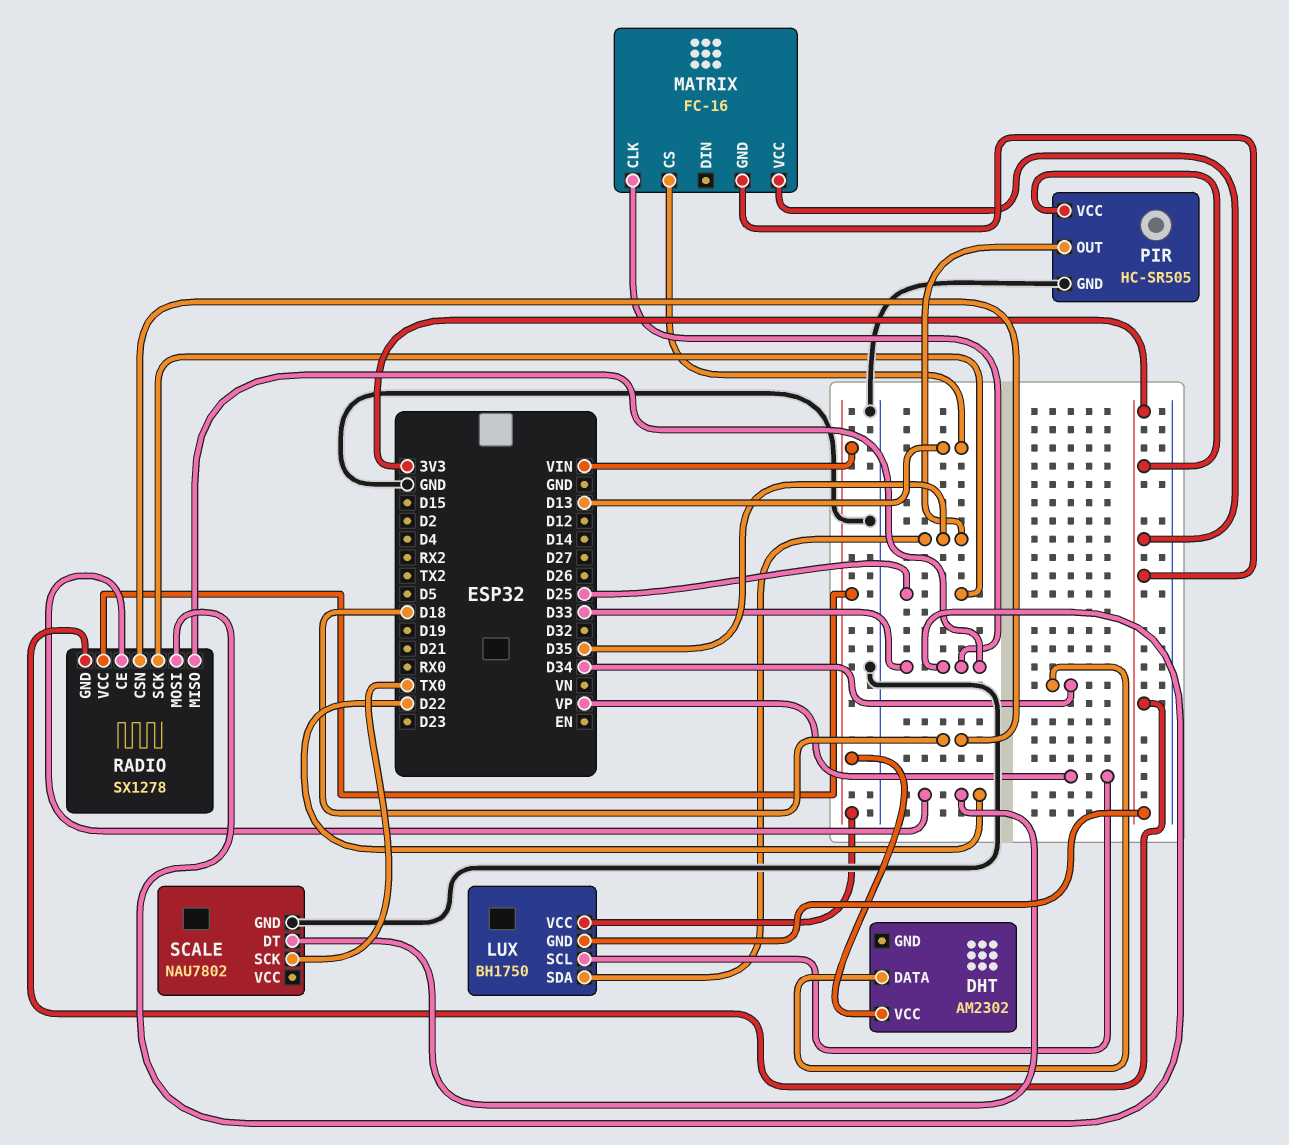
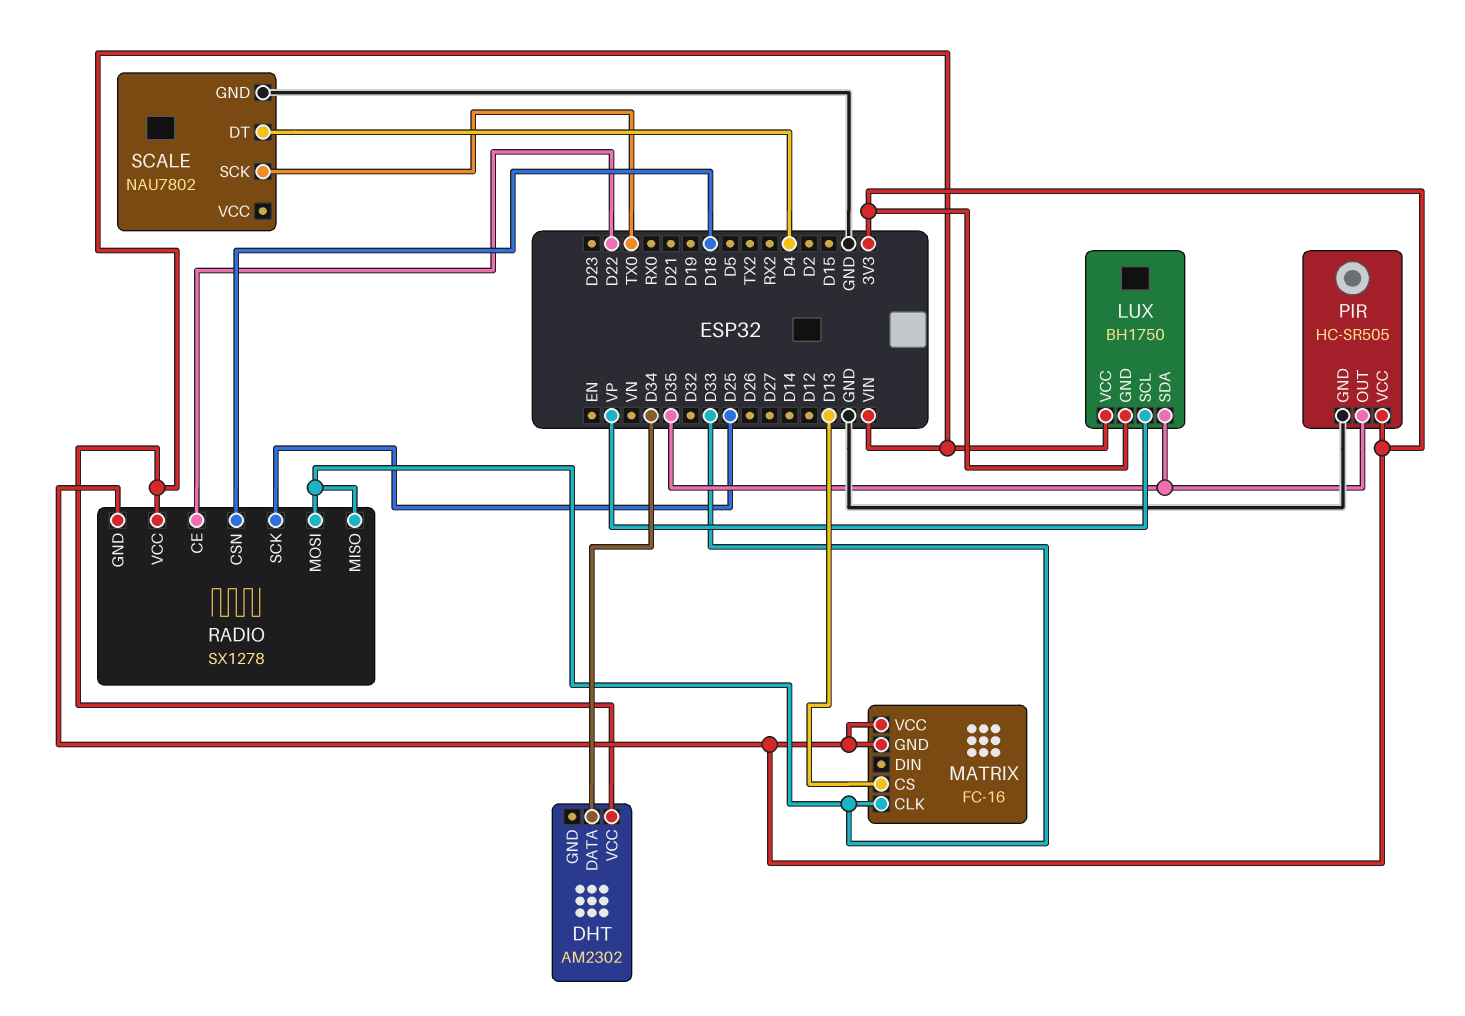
SCALE pin DT: D22 -> D4

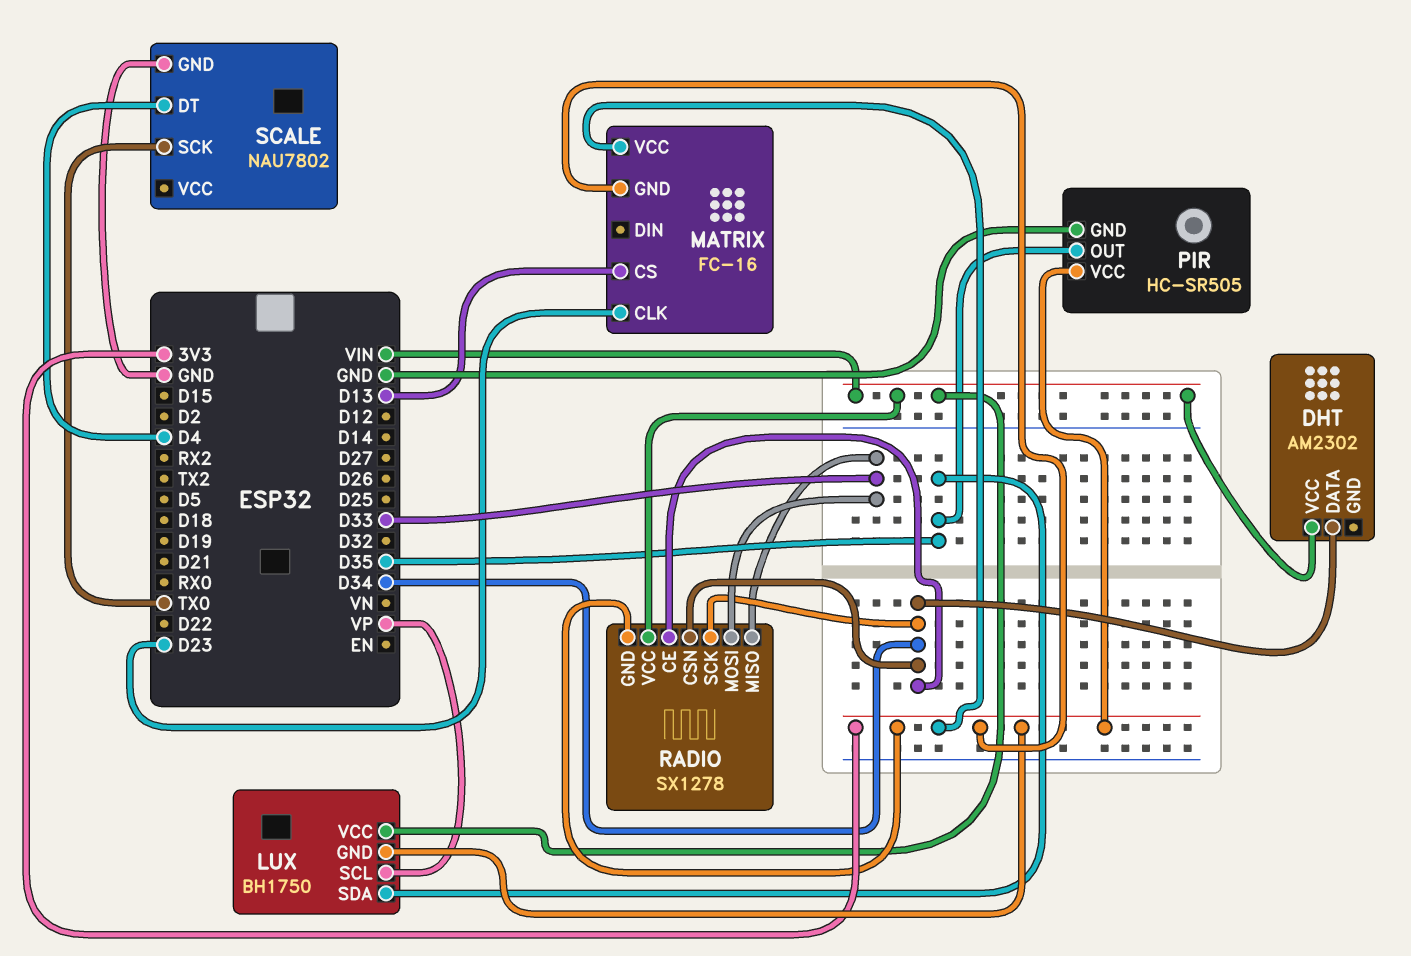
MATRIX pin CLK: D33 -> D23
RADIO pin CE: D22 -> D34
RADIO pin CSN: D18 -> D34
RADIO pin SCK: D25 -> D34

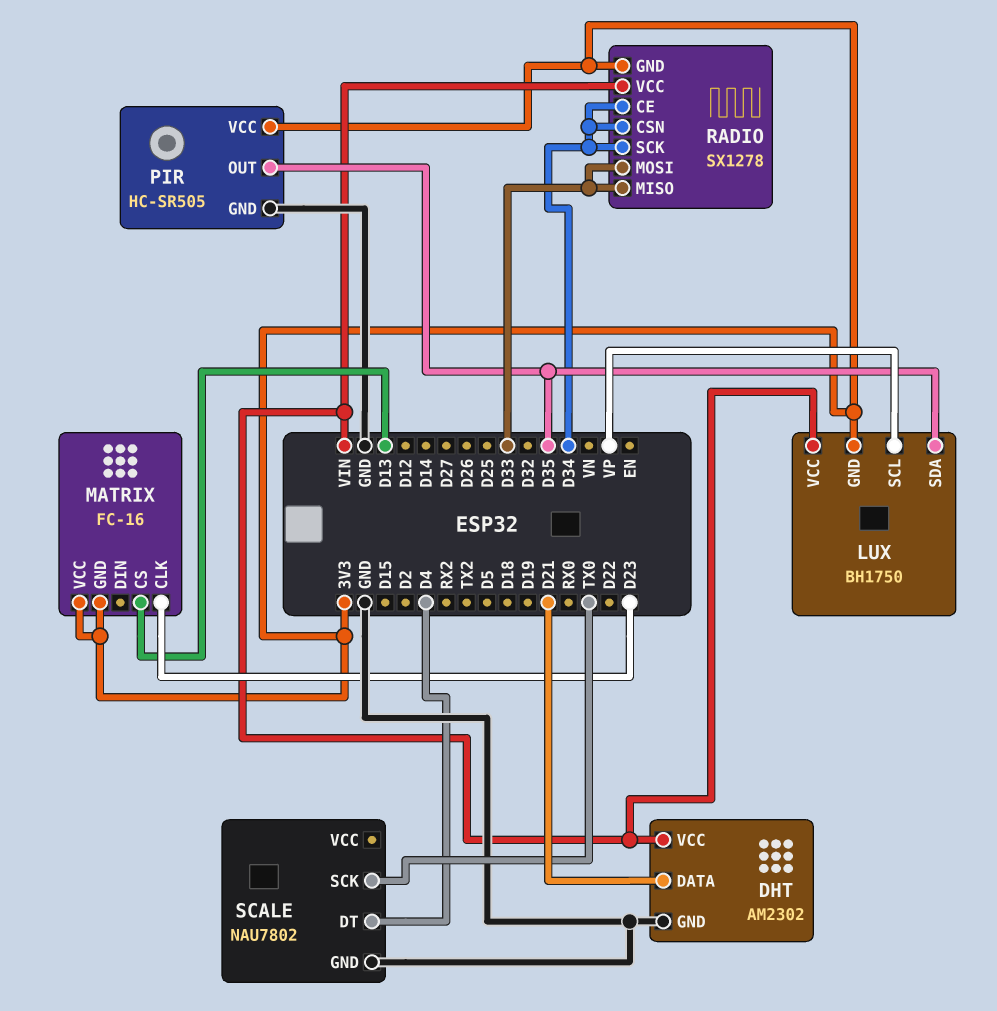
DHT pin DATA: D34 -> D21
DHT pin GND: none -> GND

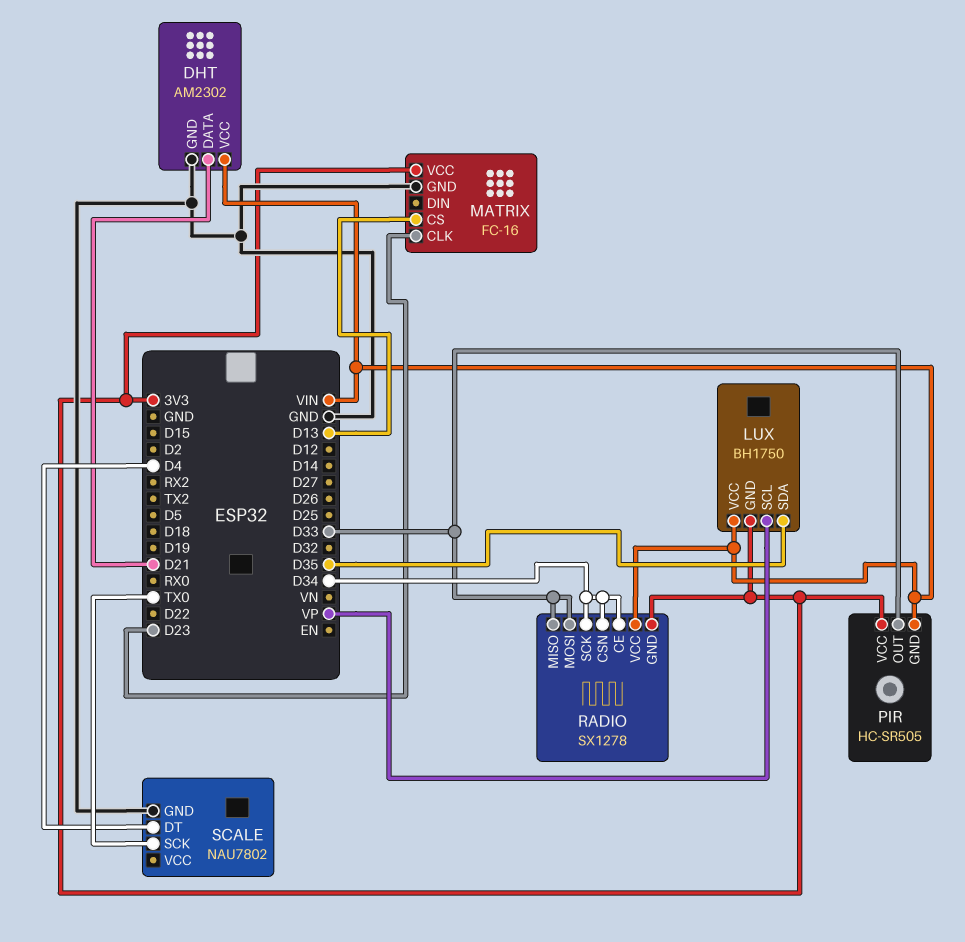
MATRIX pin GND: 3V3 -> GND
PIR pin GND: GND -> VIN
PIR pin OUT: D35 -> D33

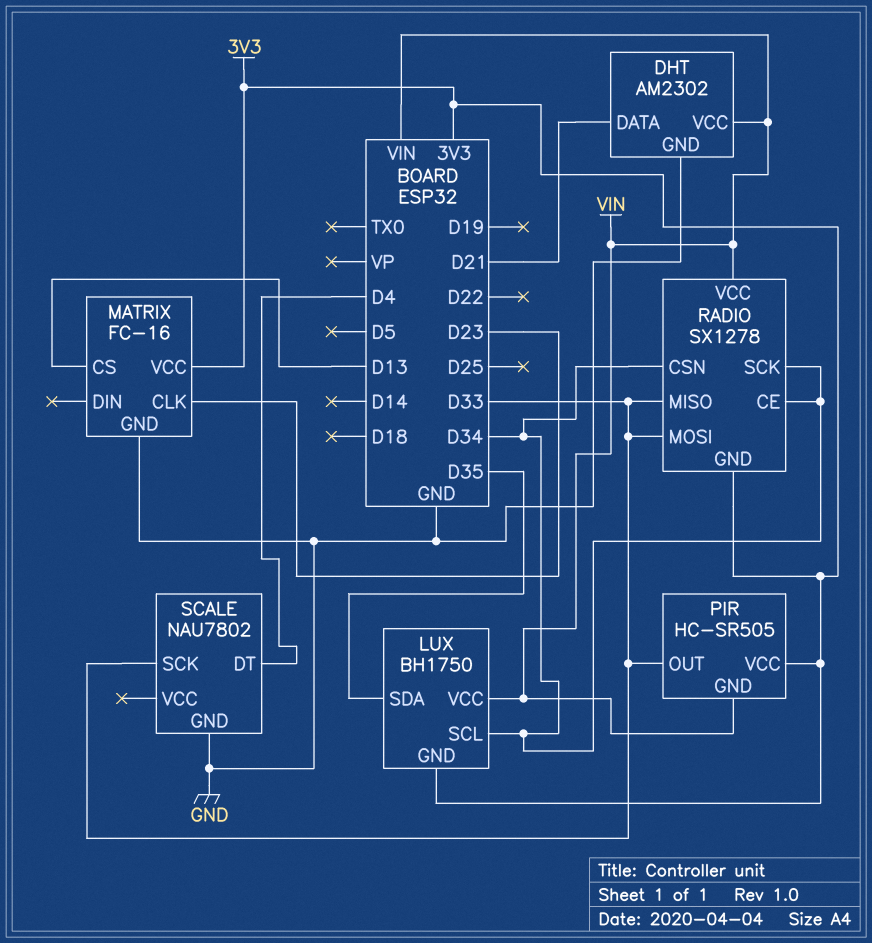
LUX pin SCL: VP -> D34
SCALE pin SCK: TX0 -> D33

